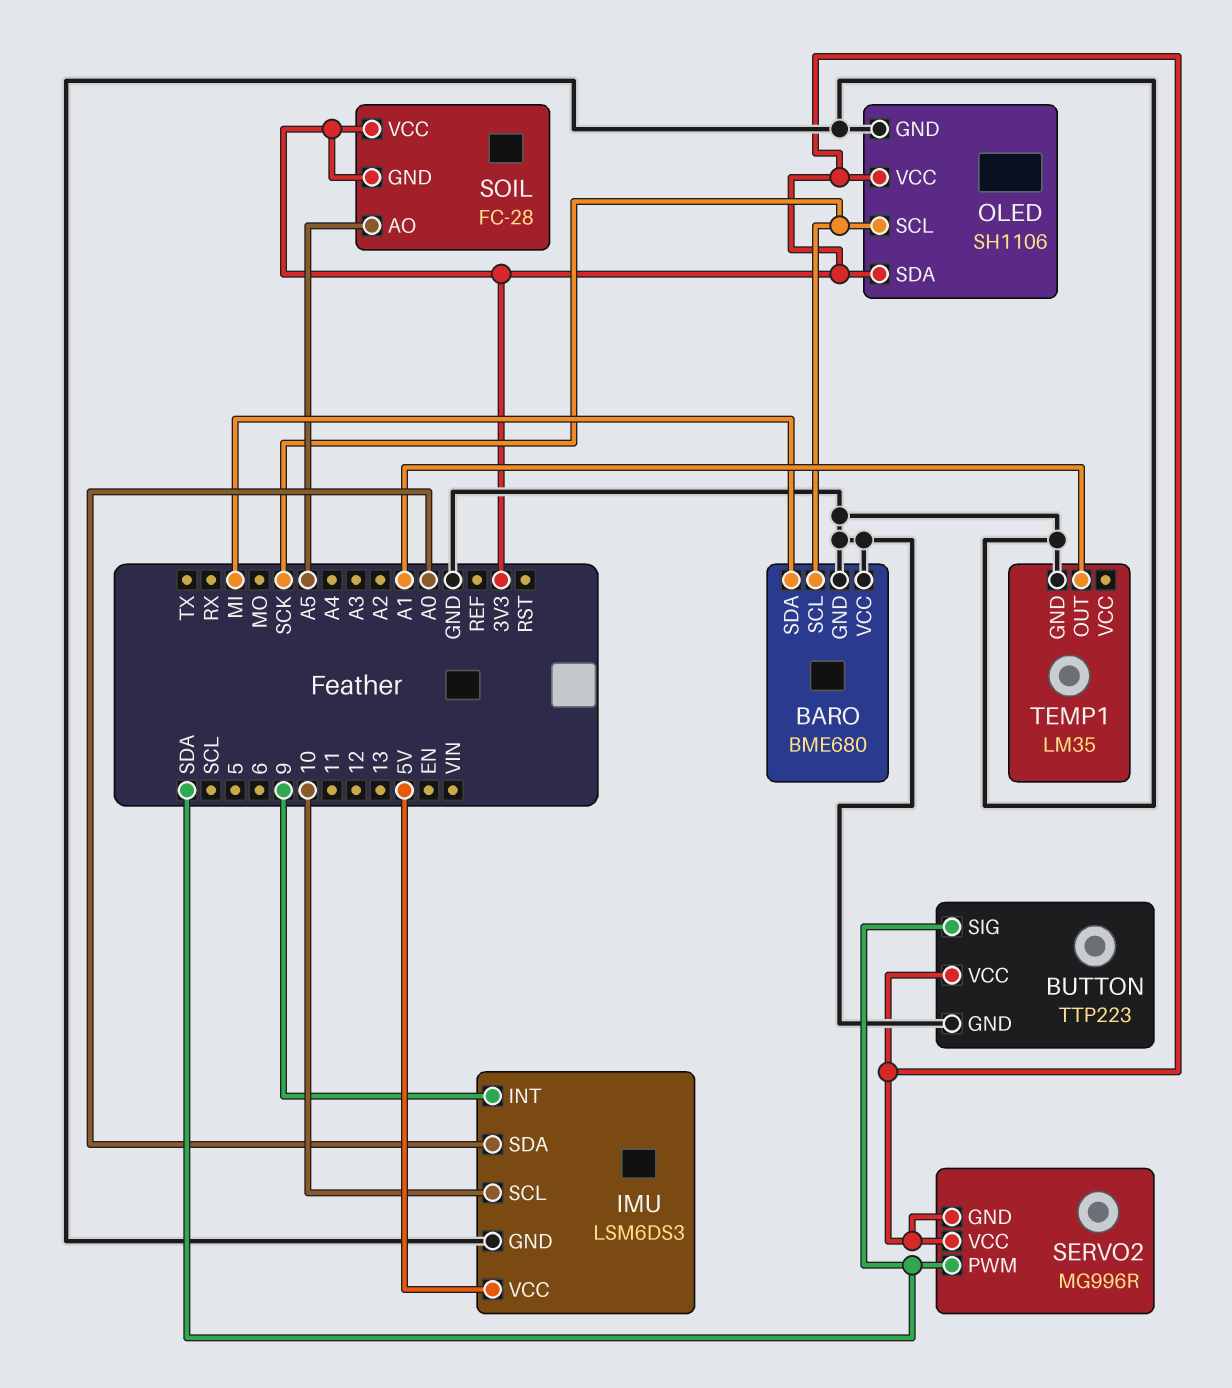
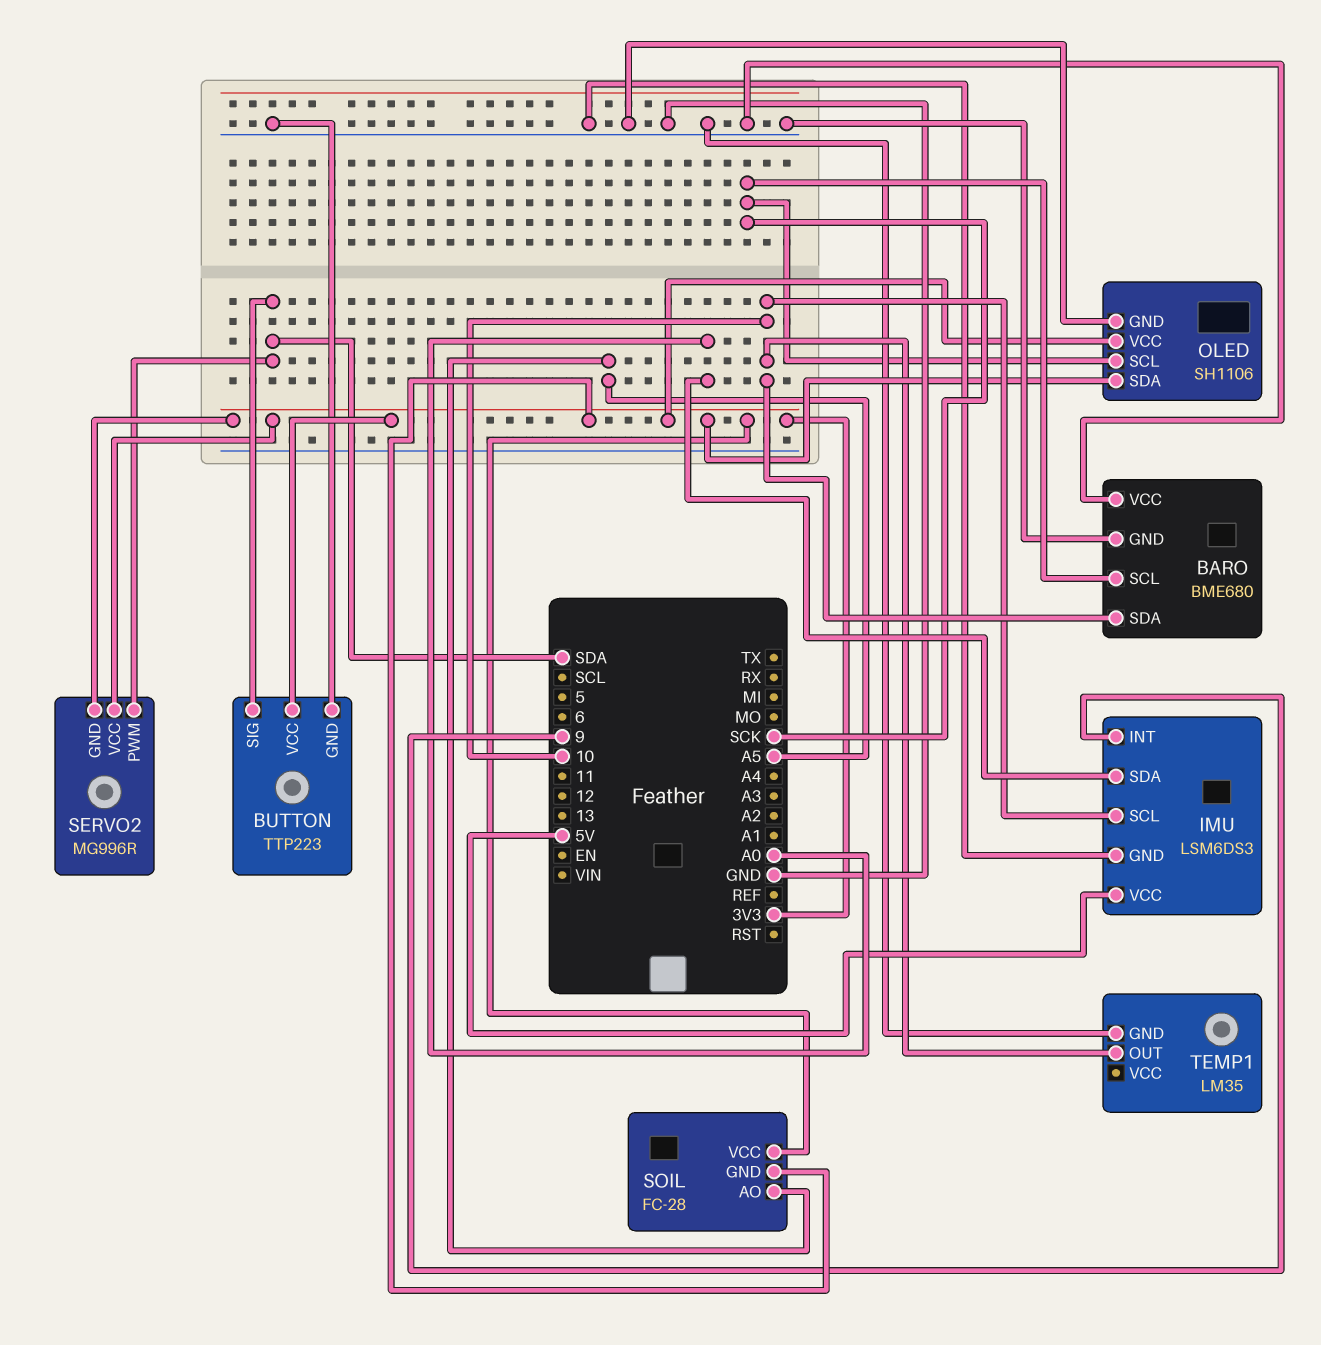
BARO pin SDA: MI -> 10
TEMP1 pin OUT: A1 -> 10

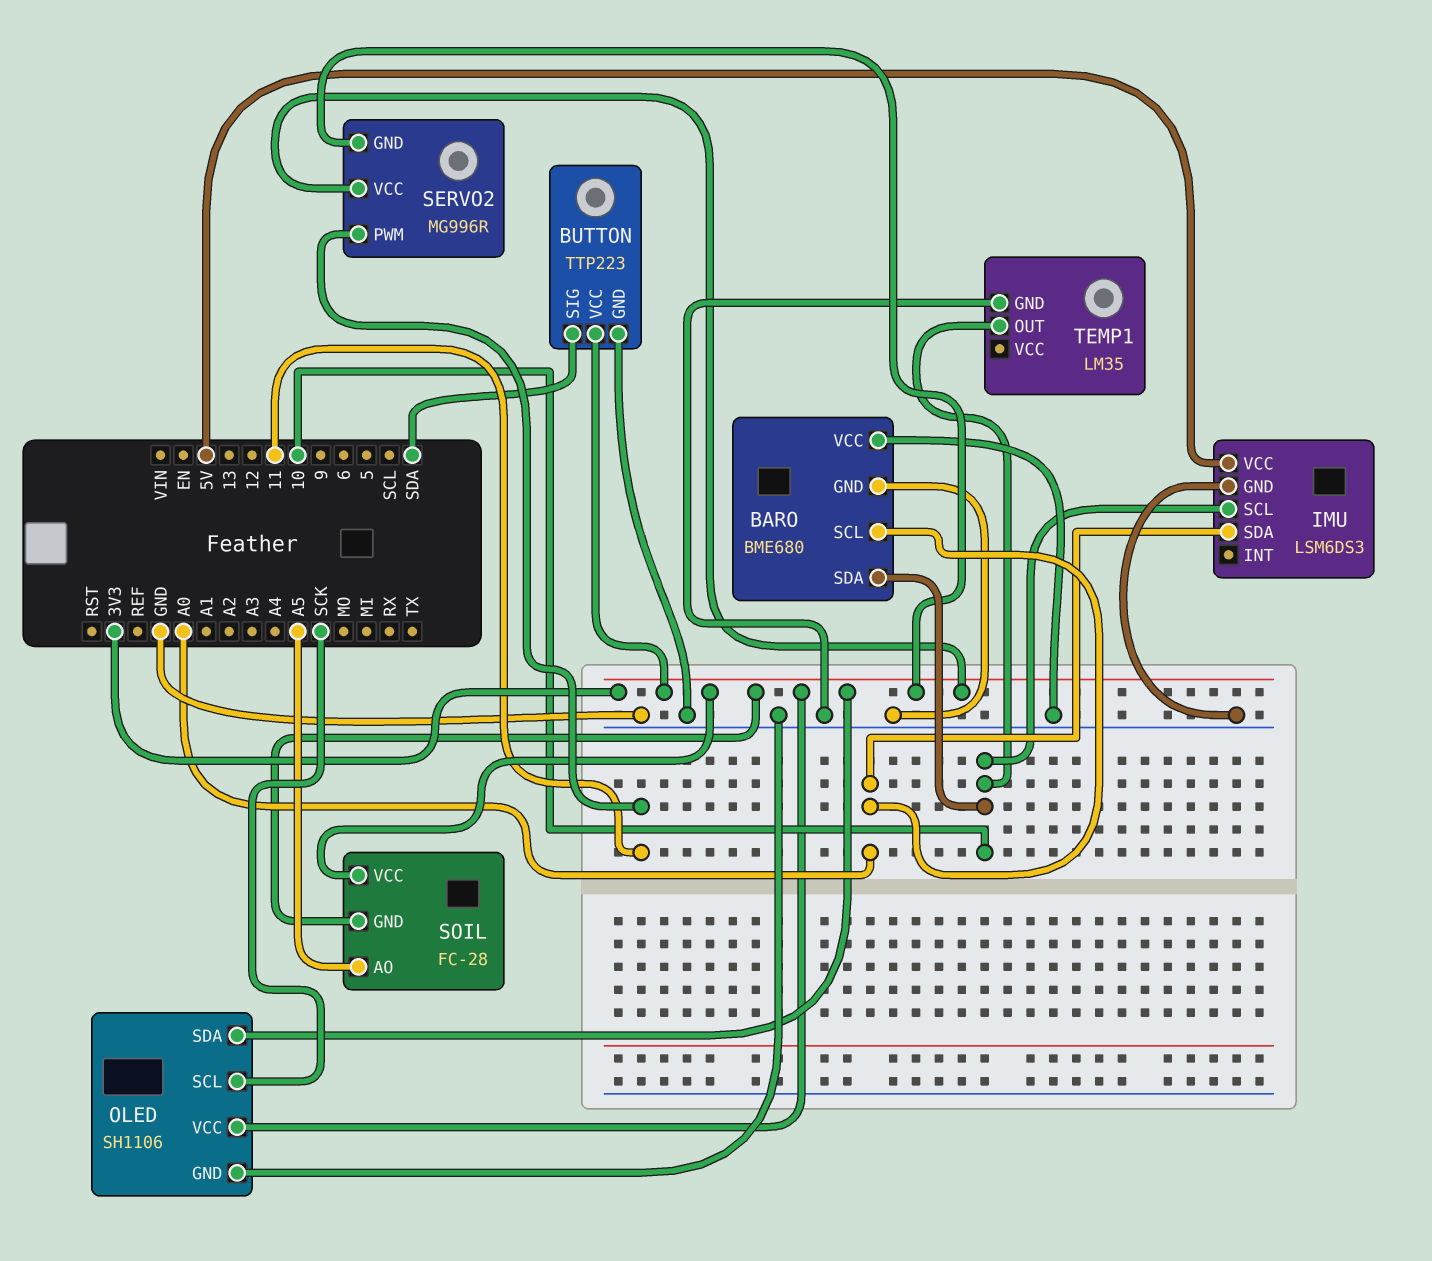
BARO pin SCL: SCK -> A0
IMU pin INT: 9 -> none
SERVO2 pin PWM: SDA -> 11

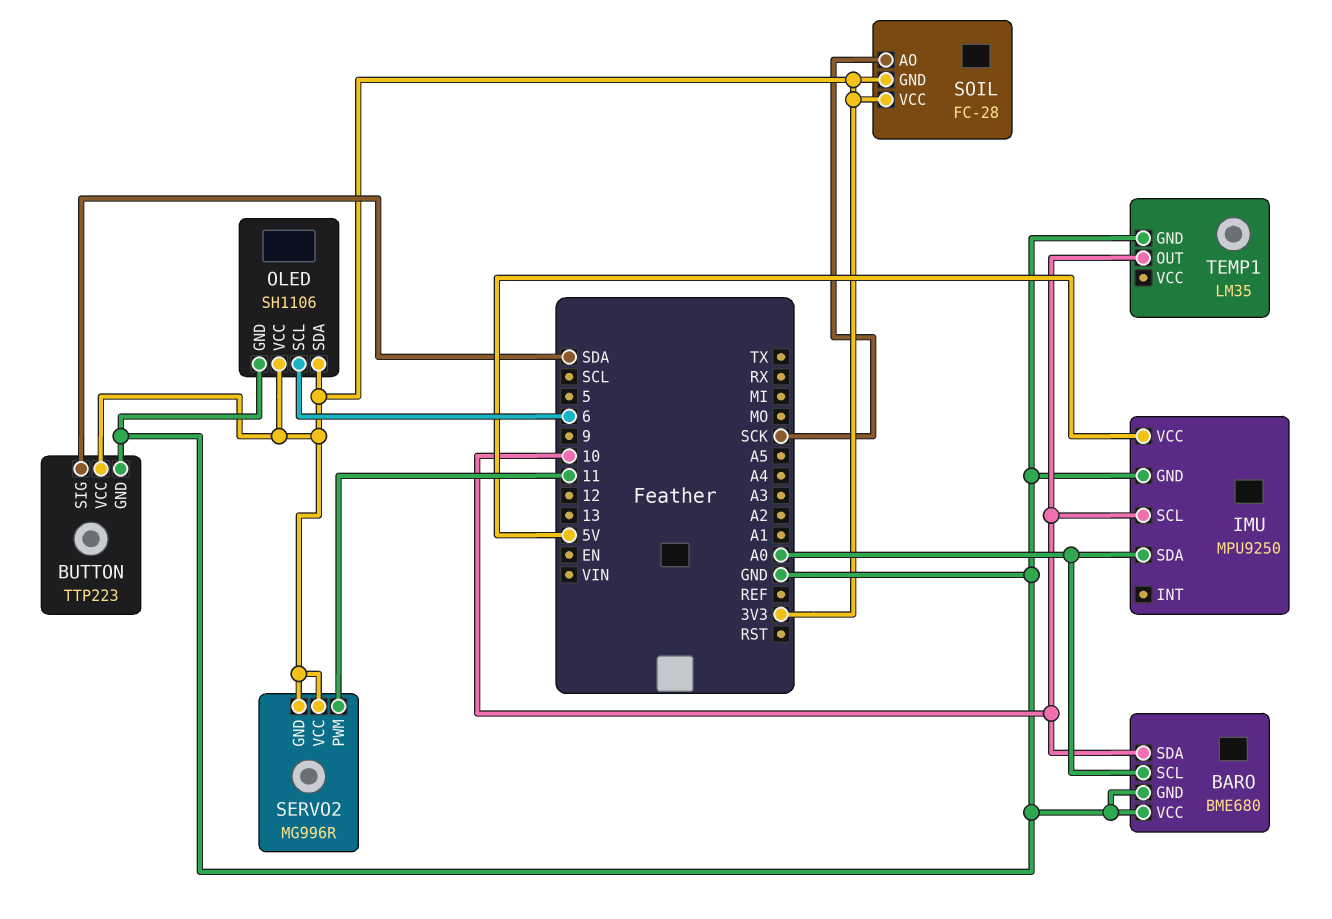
IMU: LSM6DS3 -> MPU9250
OLED pin SCL: SCK -> 6
SOIL pin AO: A5 -> SCK

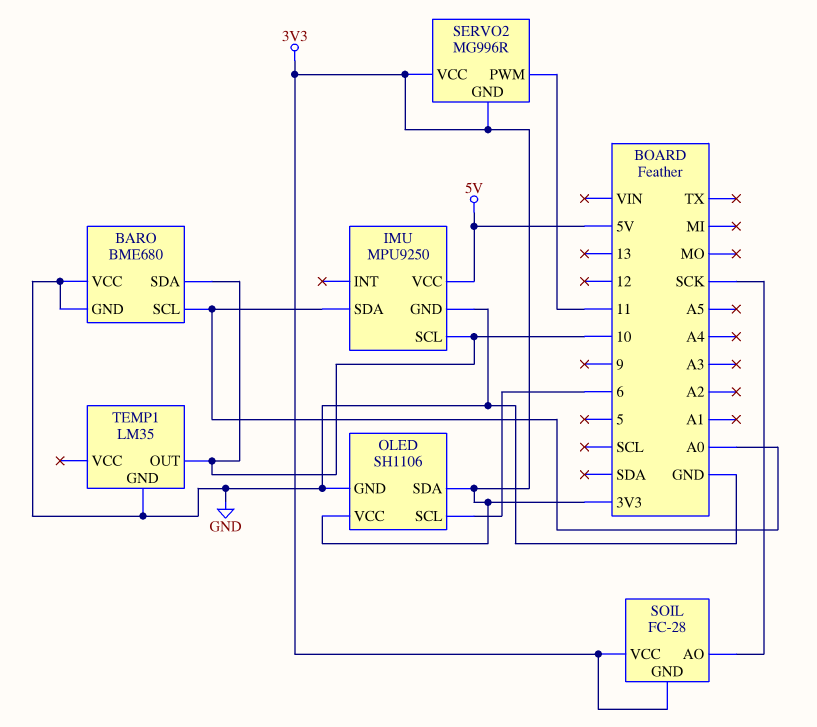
BUTTON: TTP223 -> none
BUTTON pin GND: GND -> none
BUTTON pin SIG: SDA -> none
BUTTON pin VCC: 3V3 -> none

